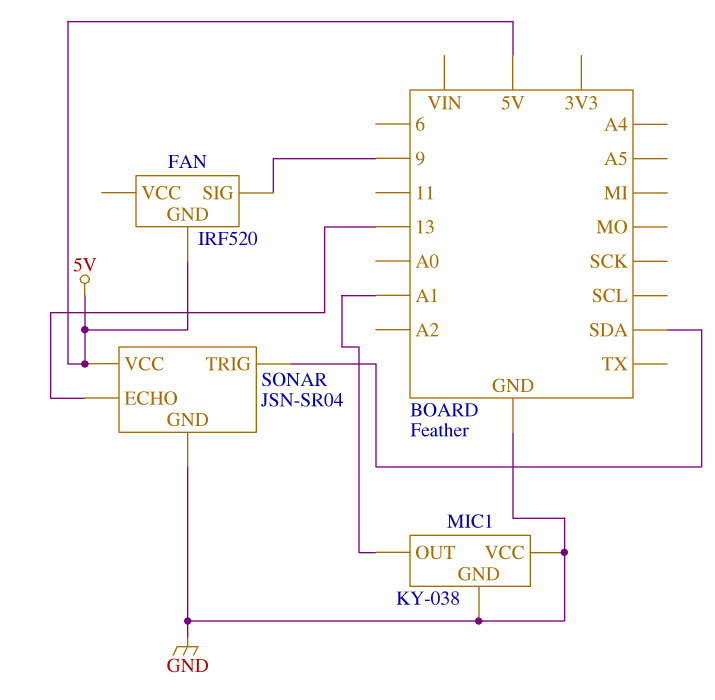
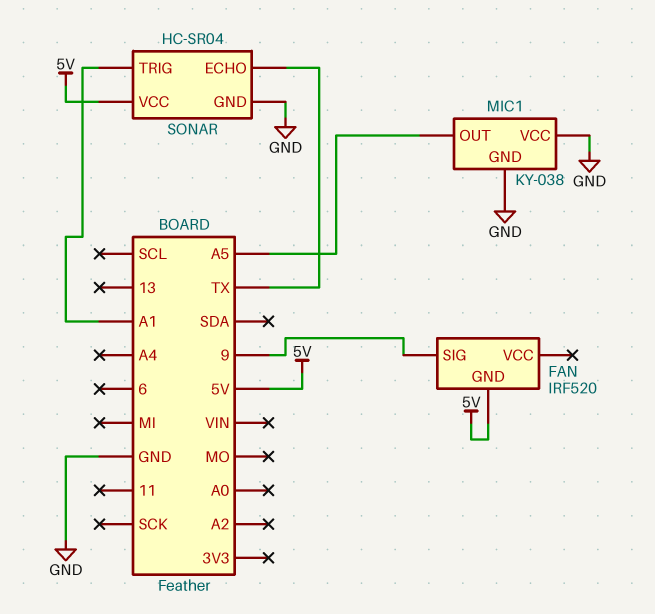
MIC1 pin OUT: A1 -> A5
SONAR: JSN-SR04 -> HC-SR04
SONAR pin ECHO: 13 -> TX
SONAR pin TRIG: SDA -> A1

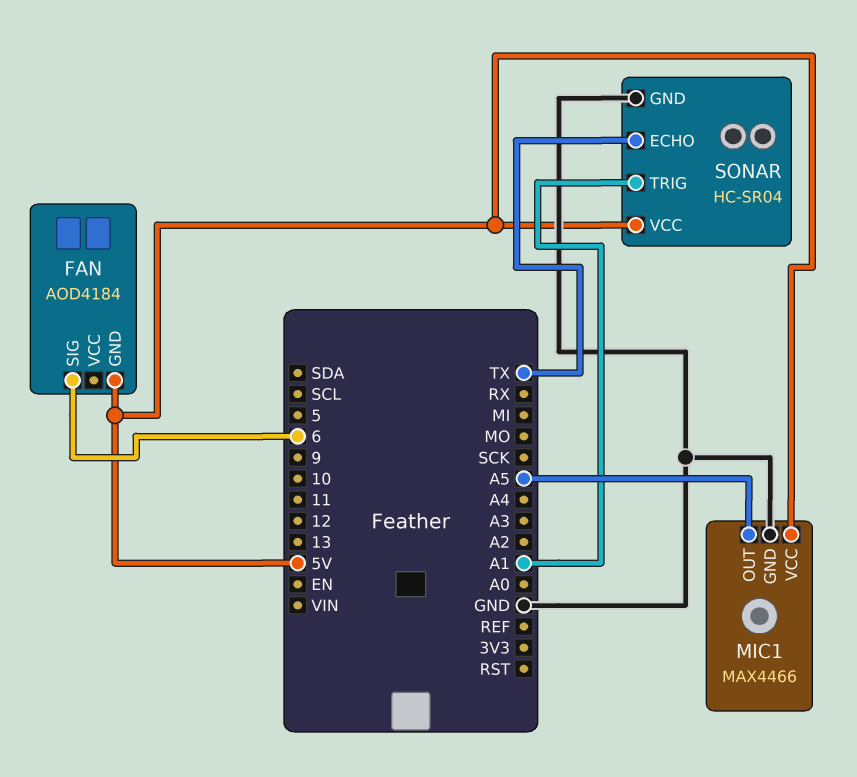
FAN: IRF520 -> AOD4184
FAN pin SIG: 9 -> 6
MIC1: KY-038 -> MAX4466
MIC1 pin VCC: GND -> 5V

